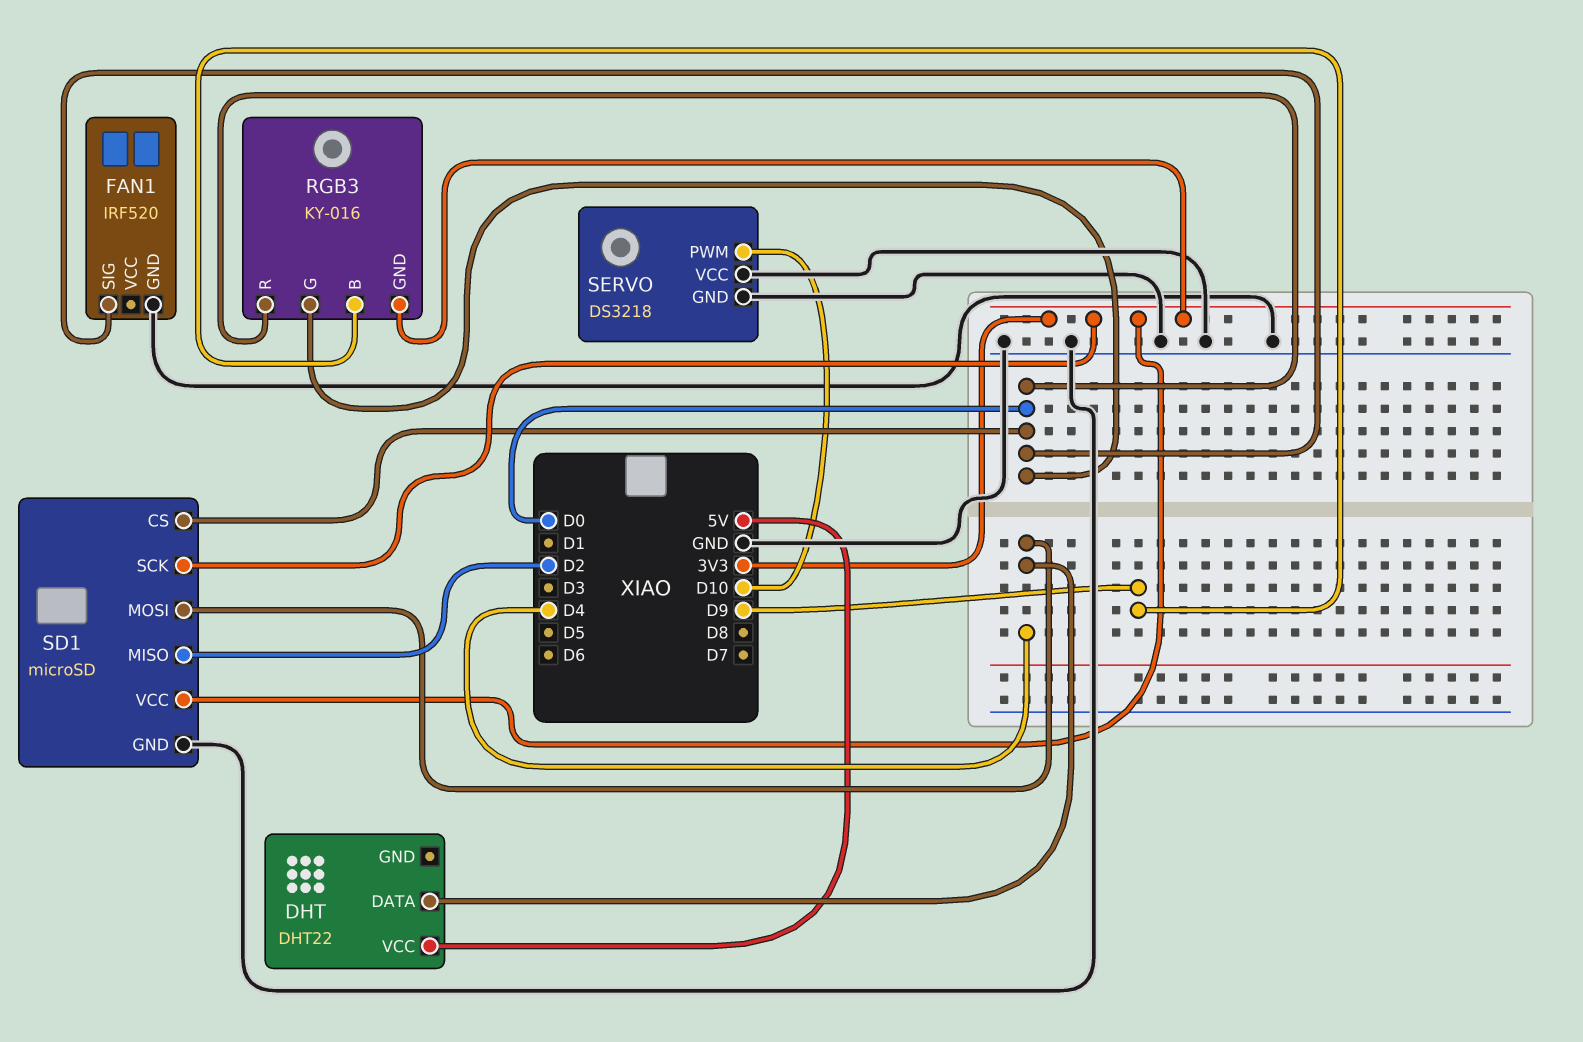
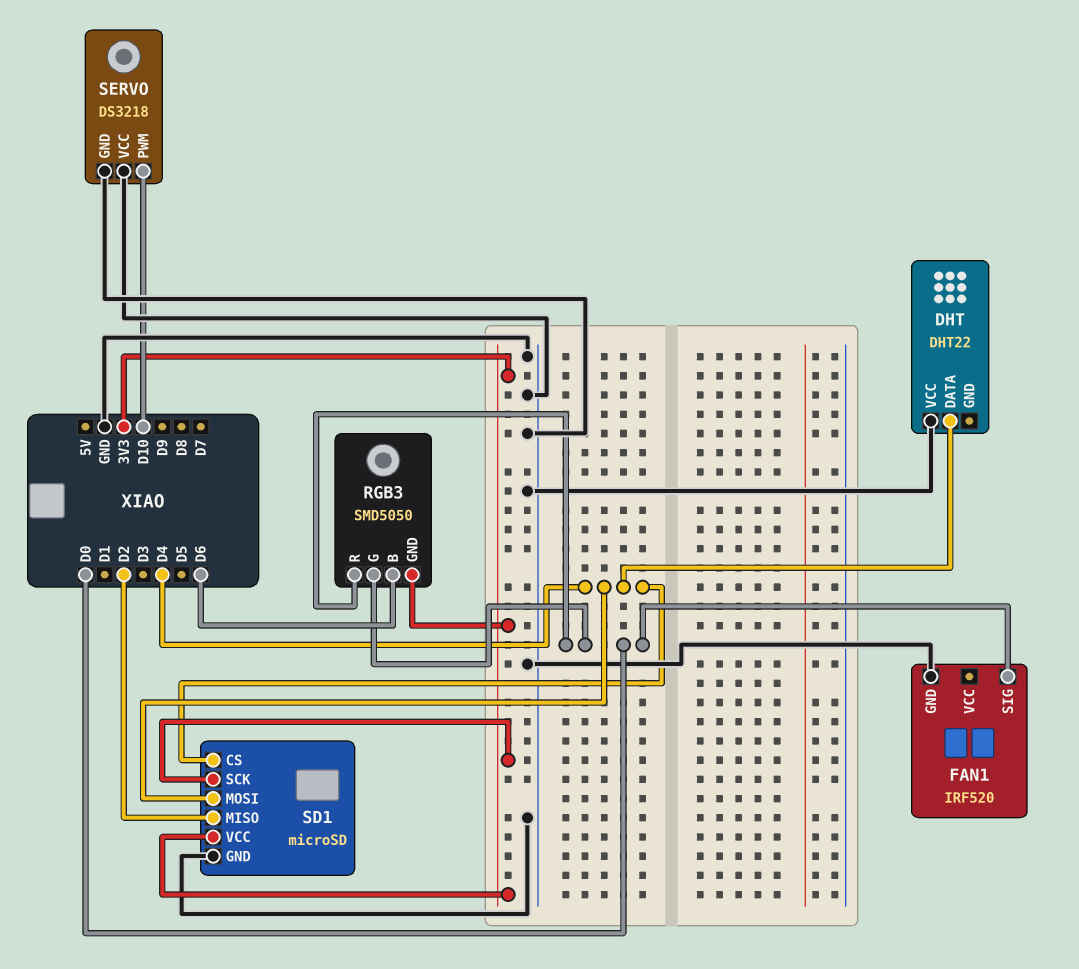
DHT pin VCC: 5V -> GND
RGB3: KY-016 -> SMD5050
RGB3 pin B: D9 -> D6
SD1 pin CS: D0 -> D4

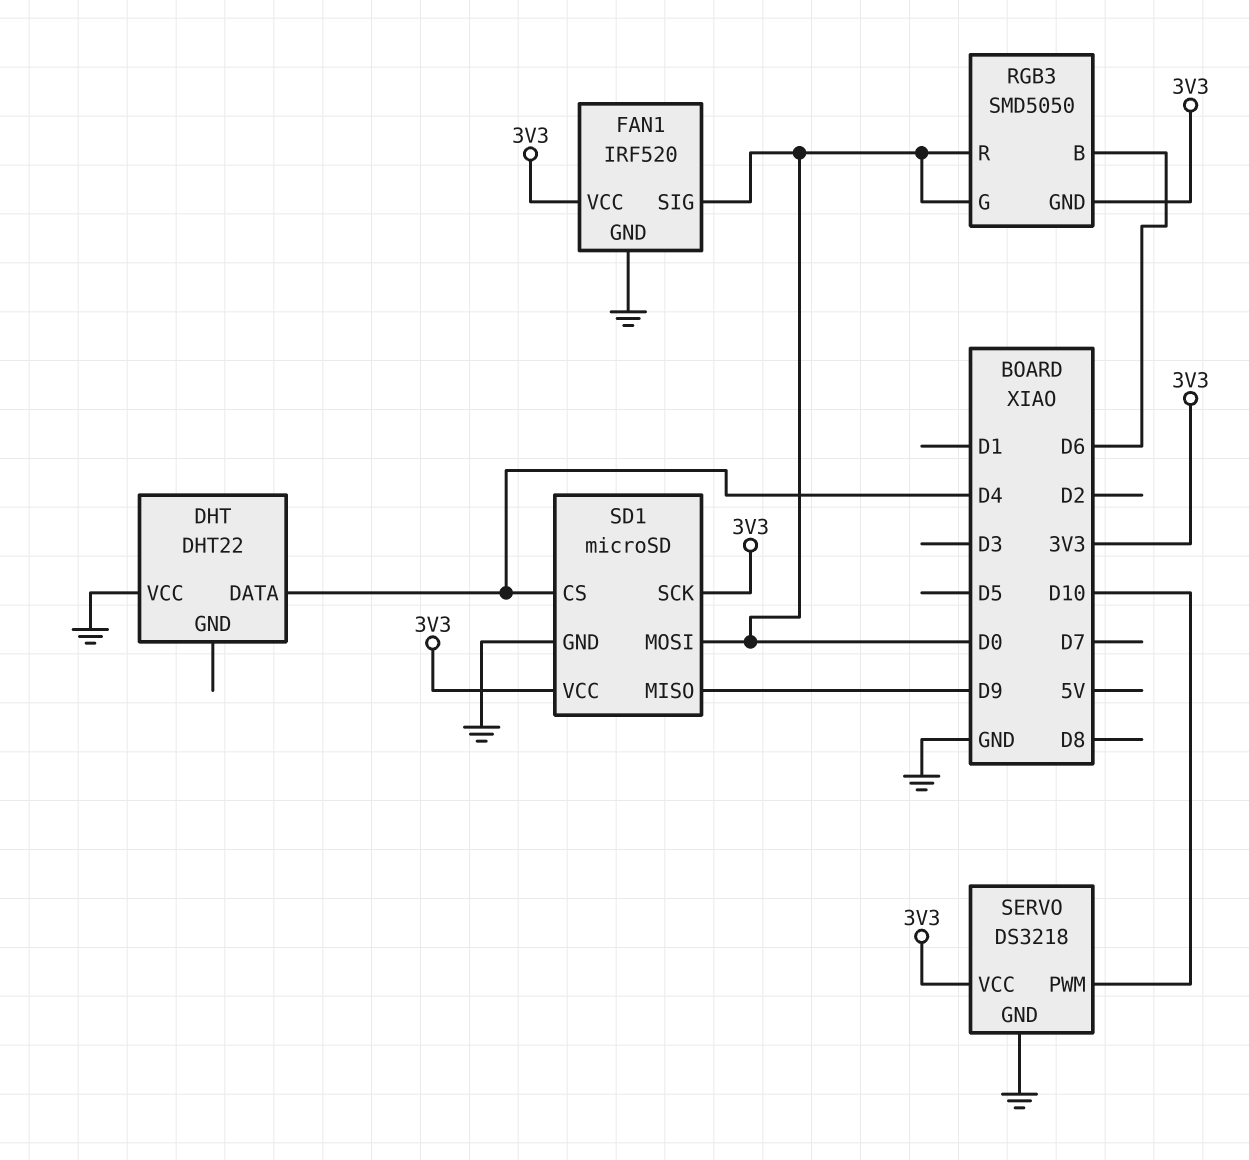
FAN1 pin VCC: none -> 3V3
SD1 pin MISO: D2 -> D9
SD1 pin MOSI: D4 -> D0
SERVO pin VCC: GND -> 3V3

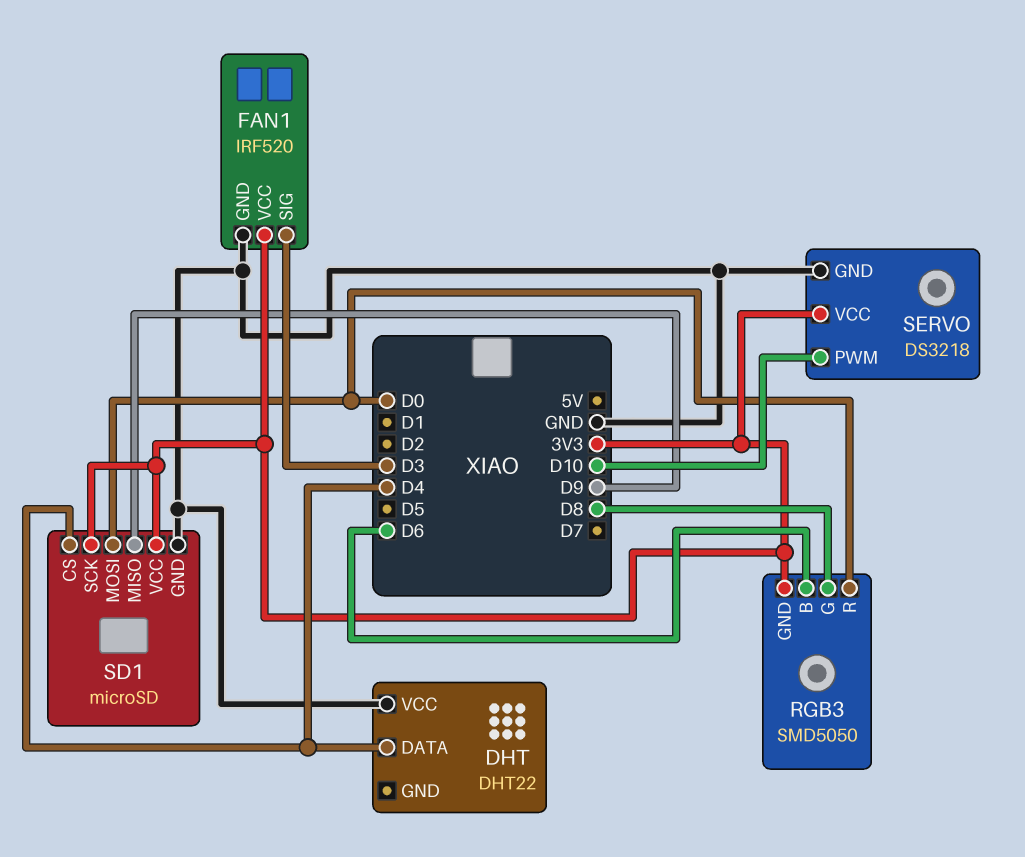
FAN1 pin SIG: D0 -> D3
RGB3 pin G: D0 -> D8

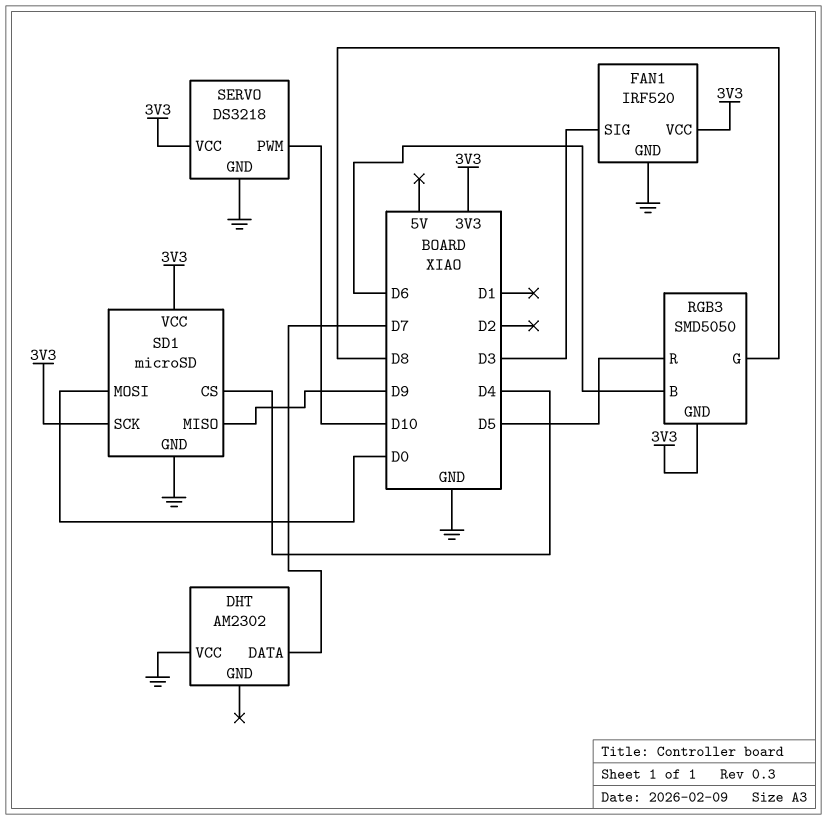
DHT: DHT22 -> AM2302
DHT pin DATA: D4 -> D7
RGB3 pin R: D0 -> D5

